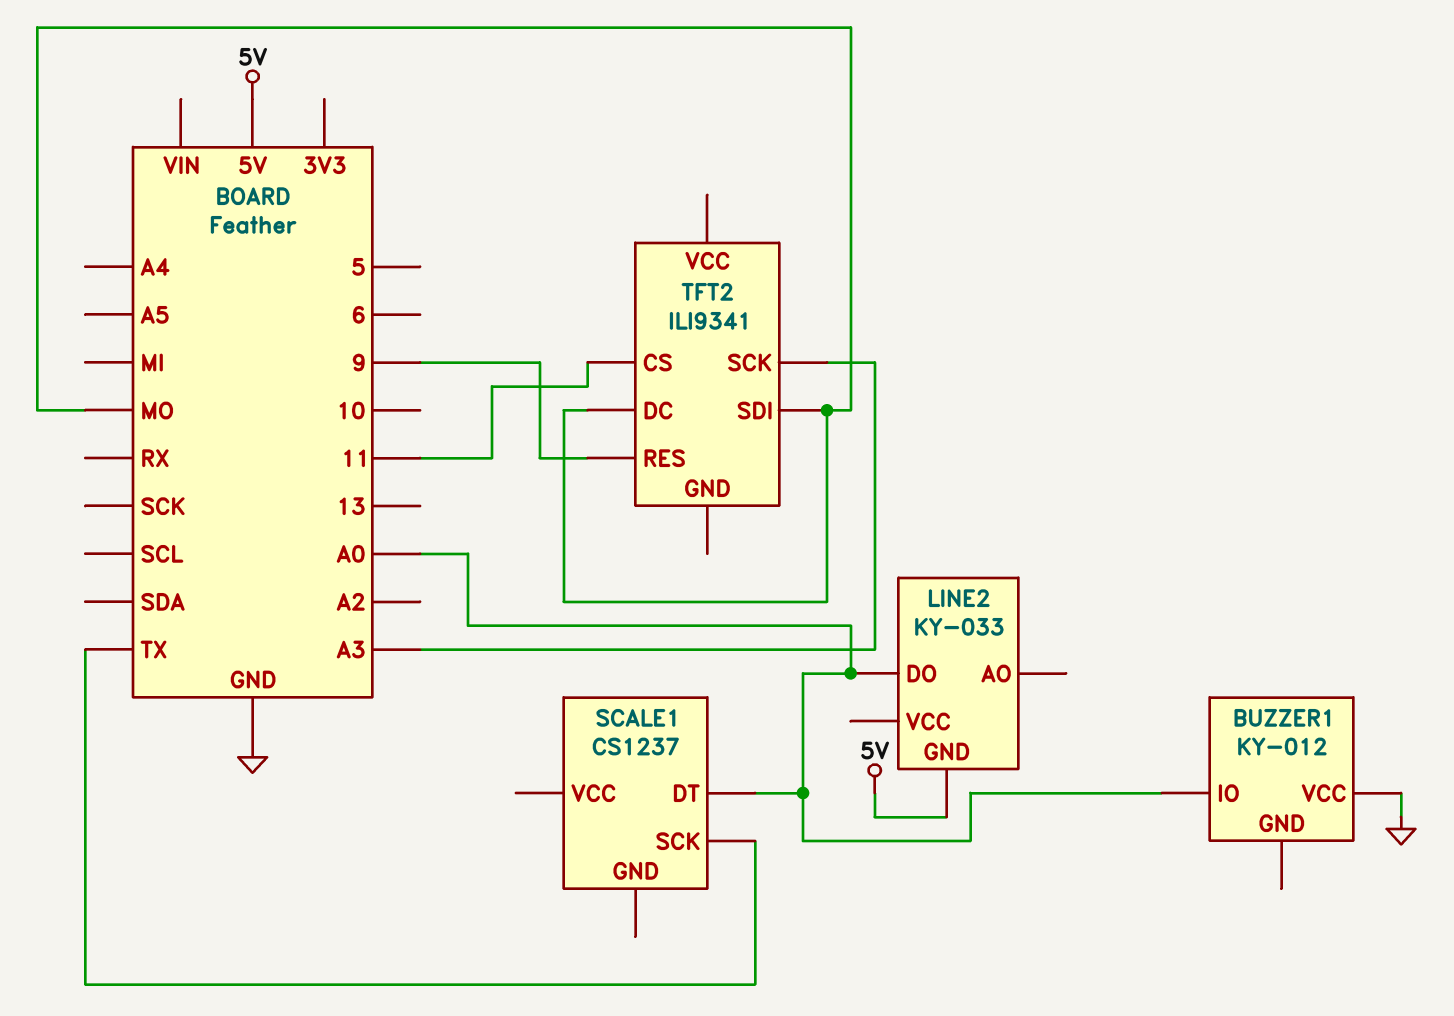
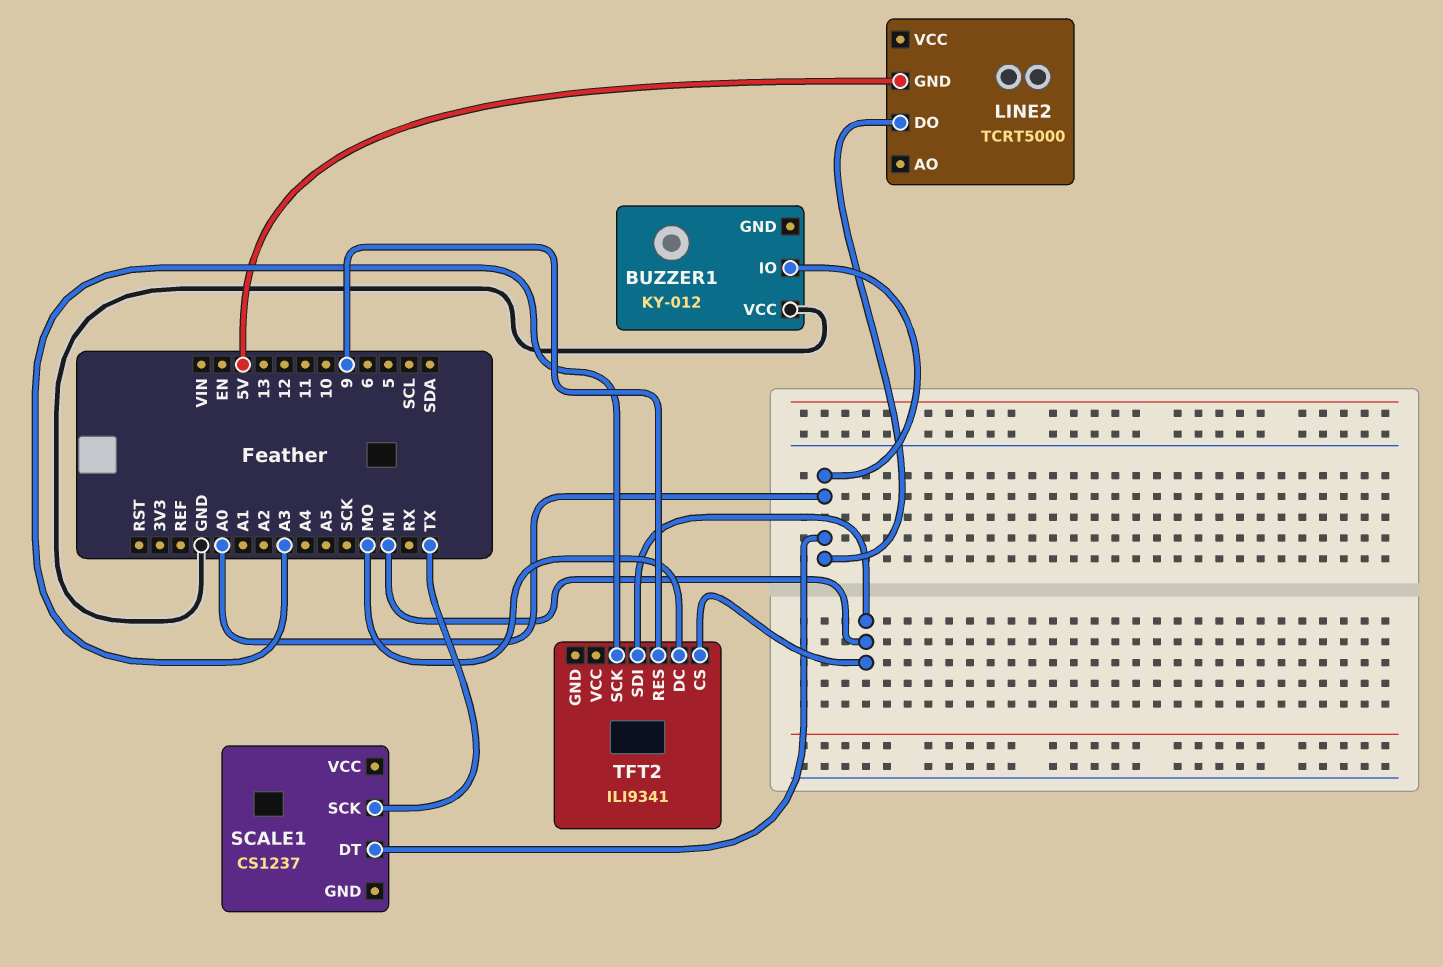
LINE2: KY-033 -> TCRT5000
TFT2 pin CS: 11 -> MI
TFT2 pin SDI: MO -> MI

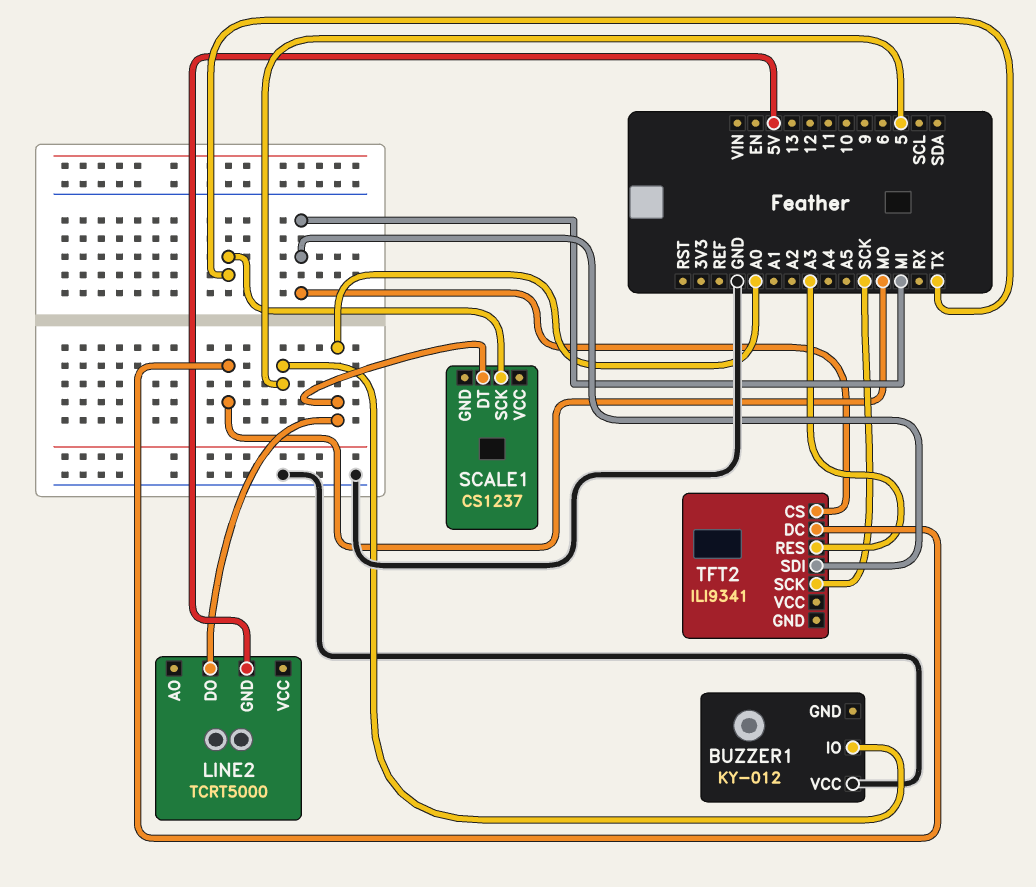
BUZZER1 pin IO: A0 -> 5
TFT2 pin RES: 9 -> A3
TFT2 pin SCK: A3 -> SCK

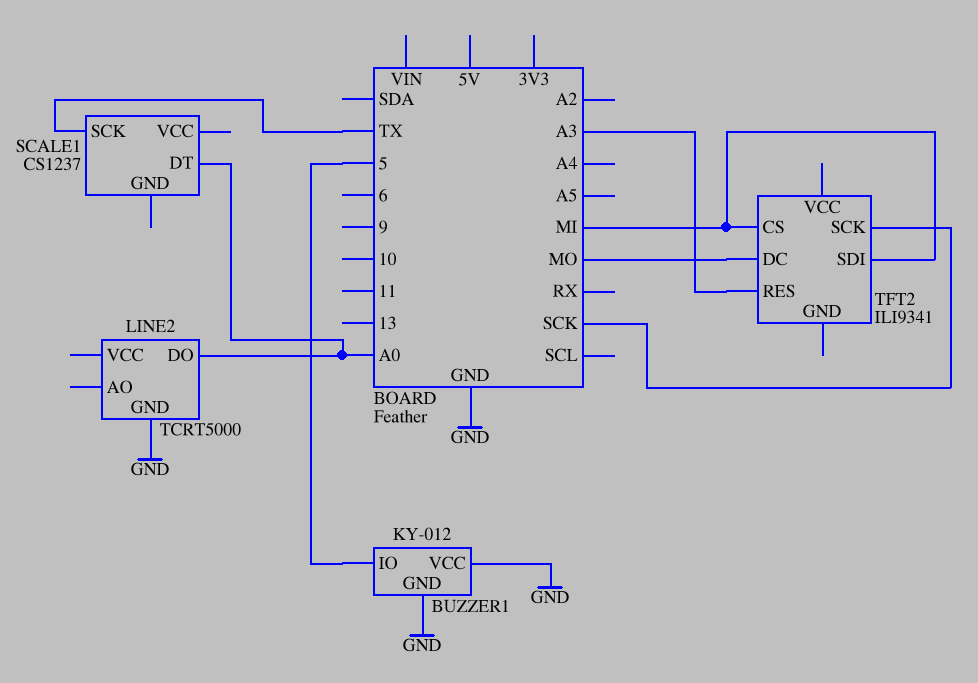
BUZZER1 pin GND: none -> GND
LINE2 pin GND: 5V -> GND

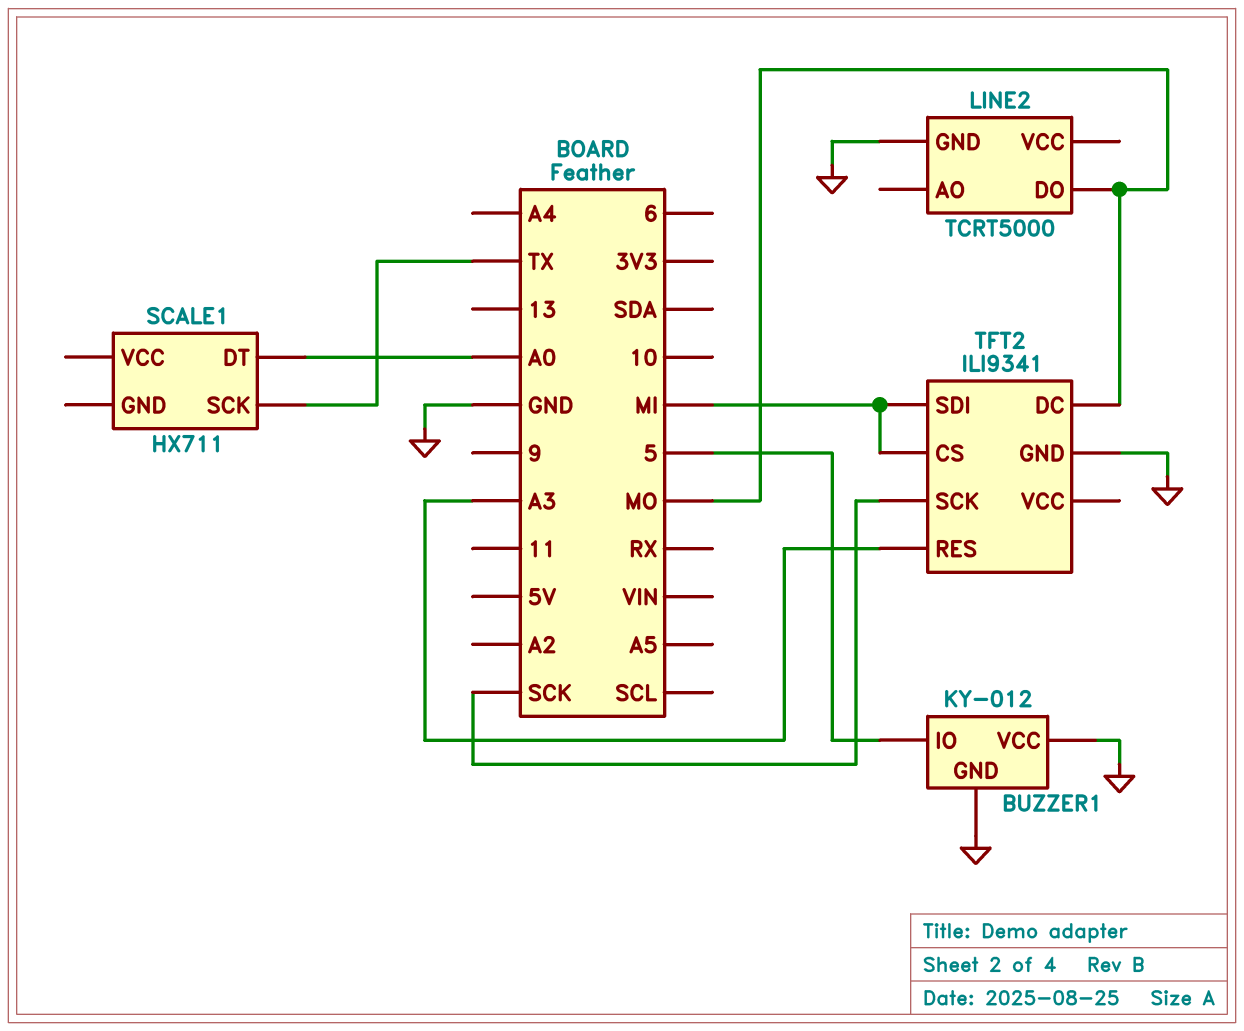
LINE2 pin DO: A0 -> MO
SCALE1: CS1237 -> HX711
TFT2 pin GND: none -> GND

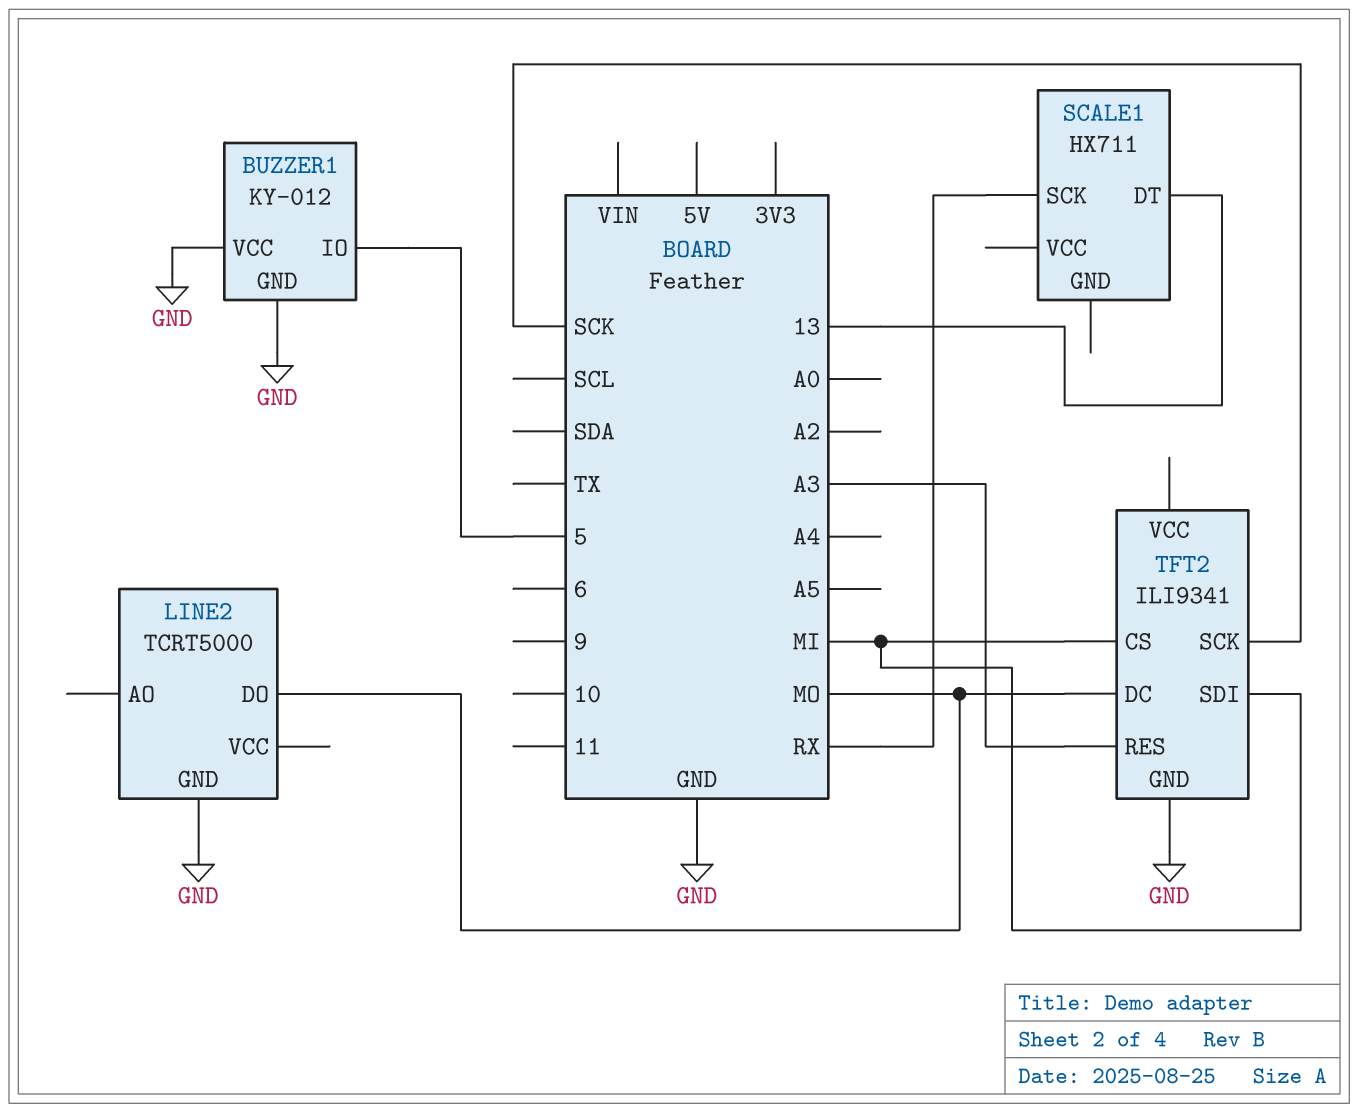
SCALE1 pin DT: A0 -> 13
SCALE1 pin SCK: TX -> RX

